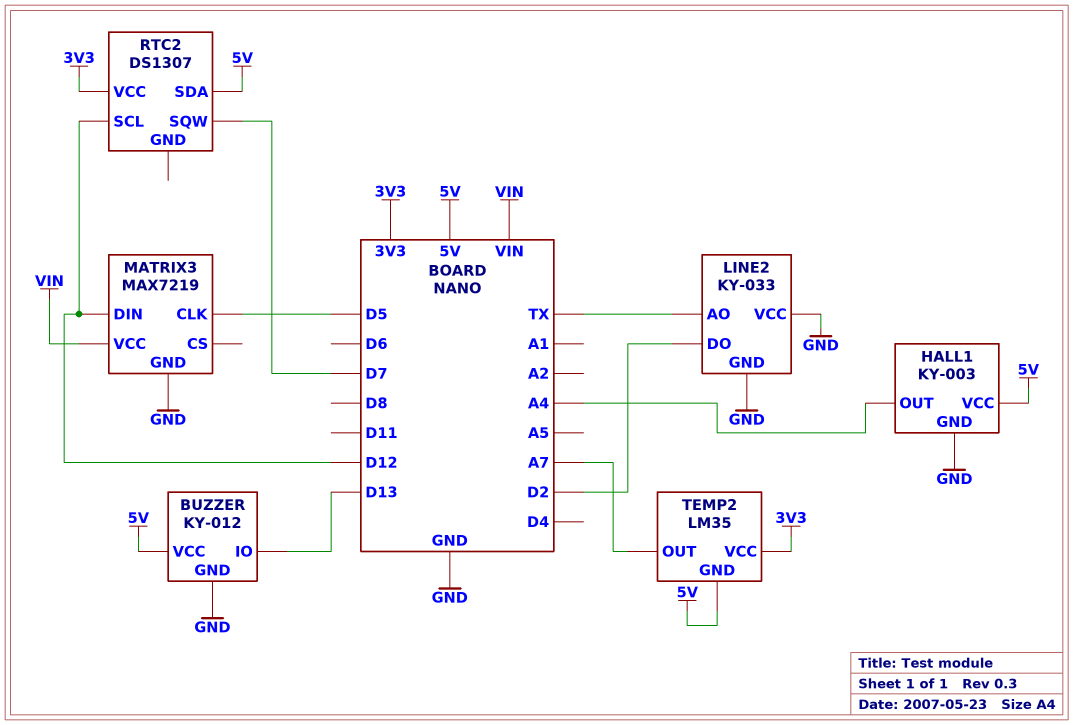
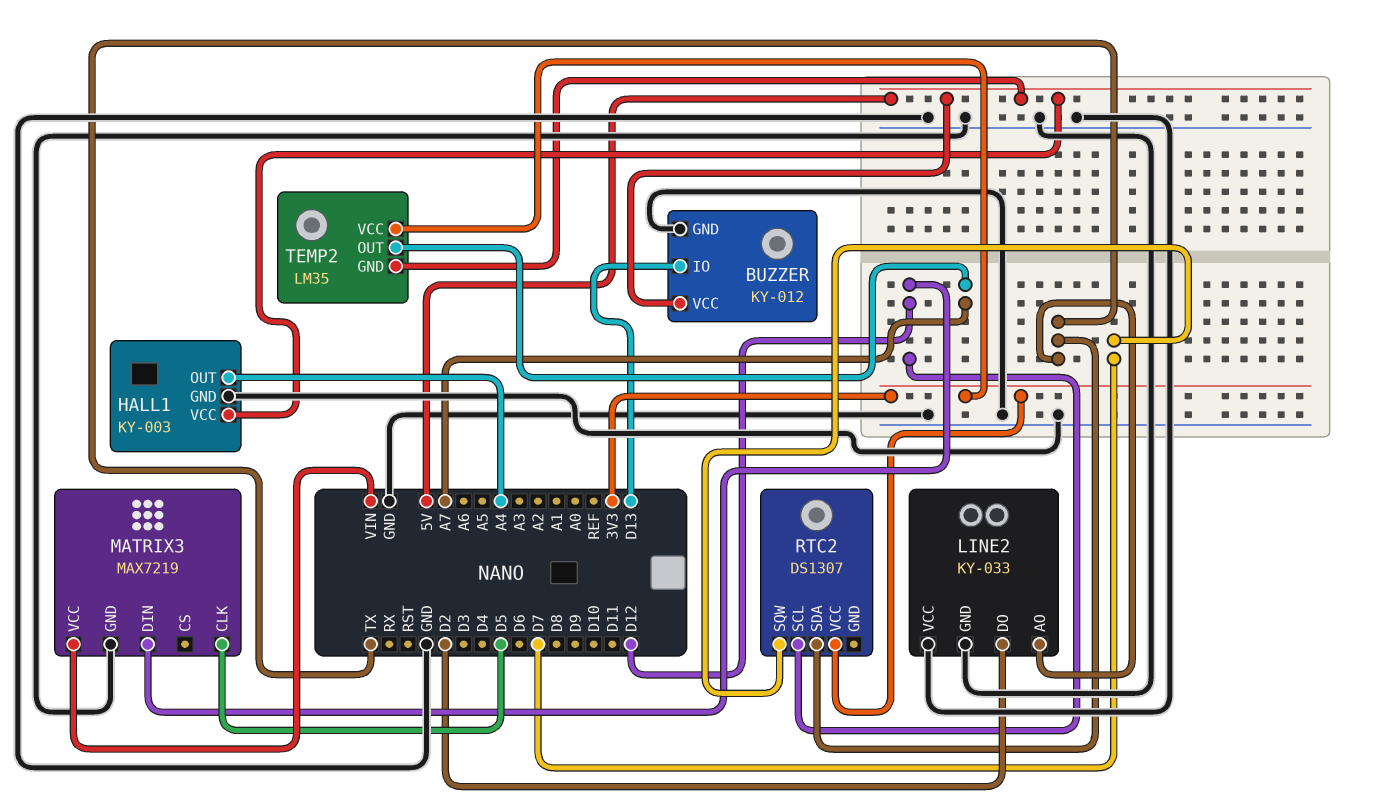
RTC2 pin SDA: 5V -> TX

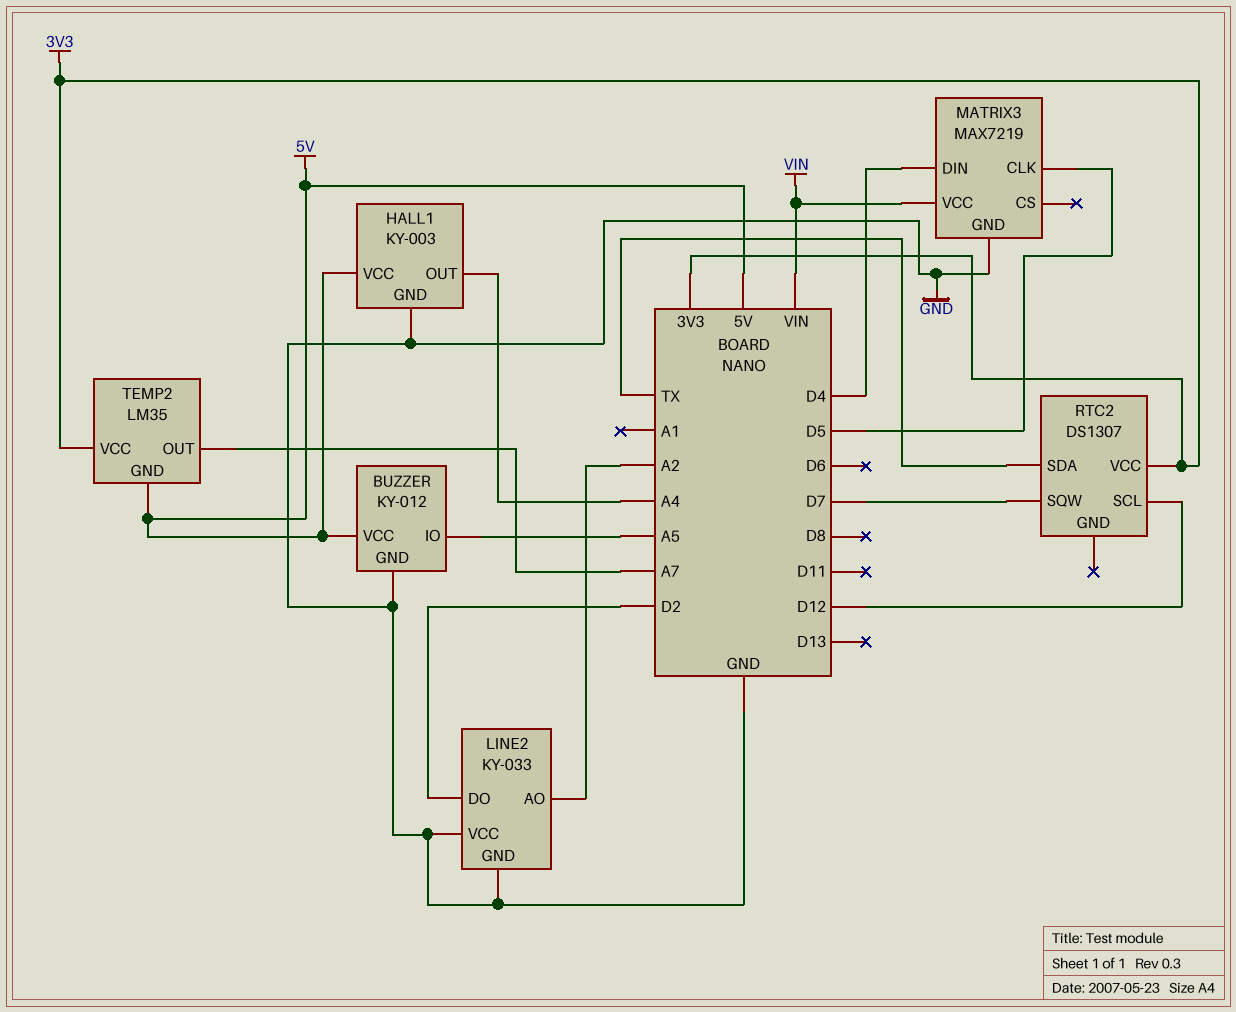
BUZZER pin IO: D13 -> A5
LINE2 pin AO: TX -> A2
MATRIX3 pin DIN: D12 -> D4

